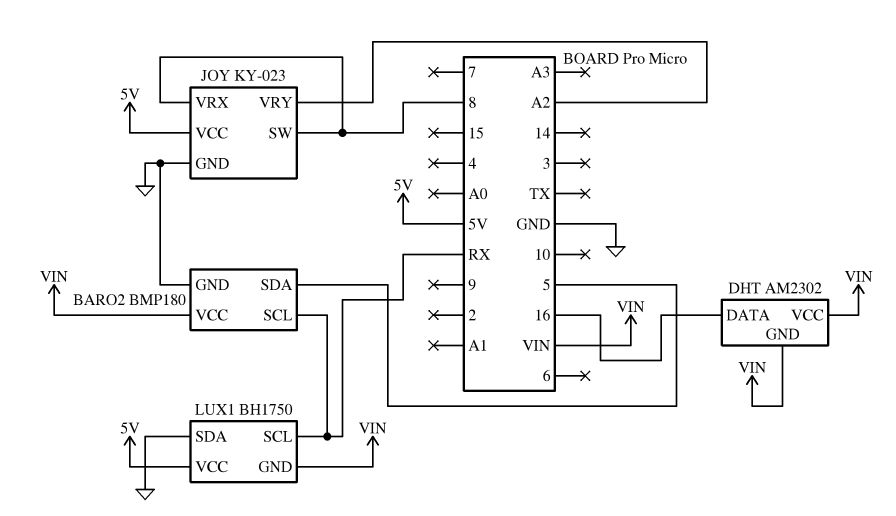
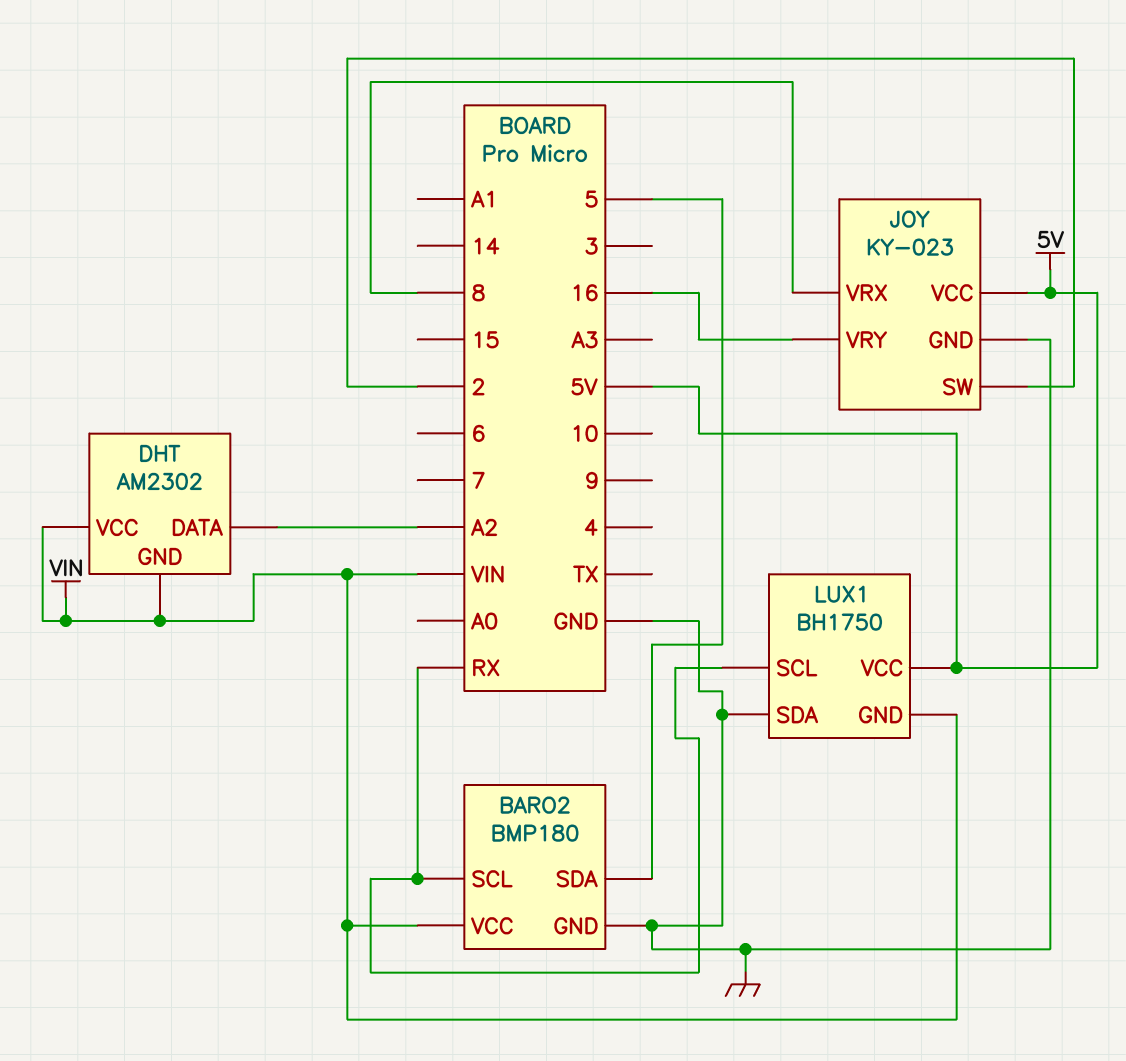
DHT pin DATA: 16 -> A2
JOY pin SW: 8 -> 2
JOY pin VRY: A2 -> 16

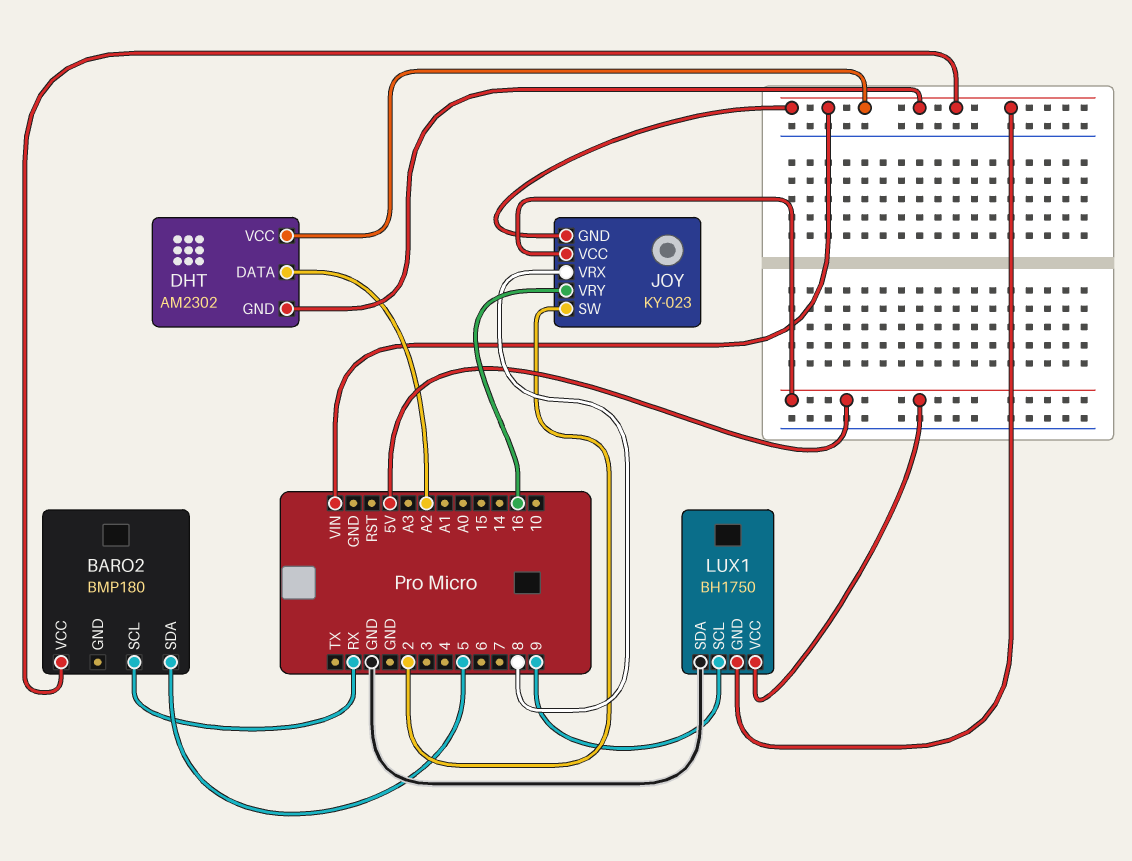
BARO2 pin GND: GND -> none
JOY pin GND: GND -> VIN
LUX1 pin SCL: RX -> 9

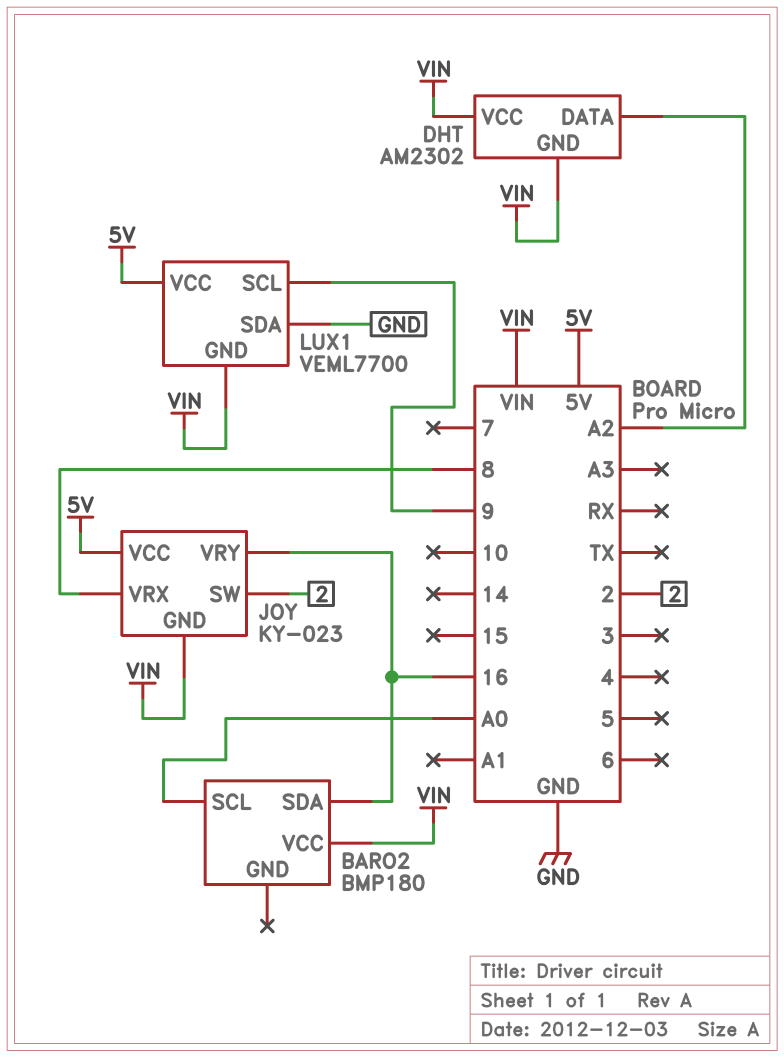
BARO2 pin SCL: RX -> A0
BARO2 pin SDA: 5 -> 16
LUX1: BH1750 -> VEML7700

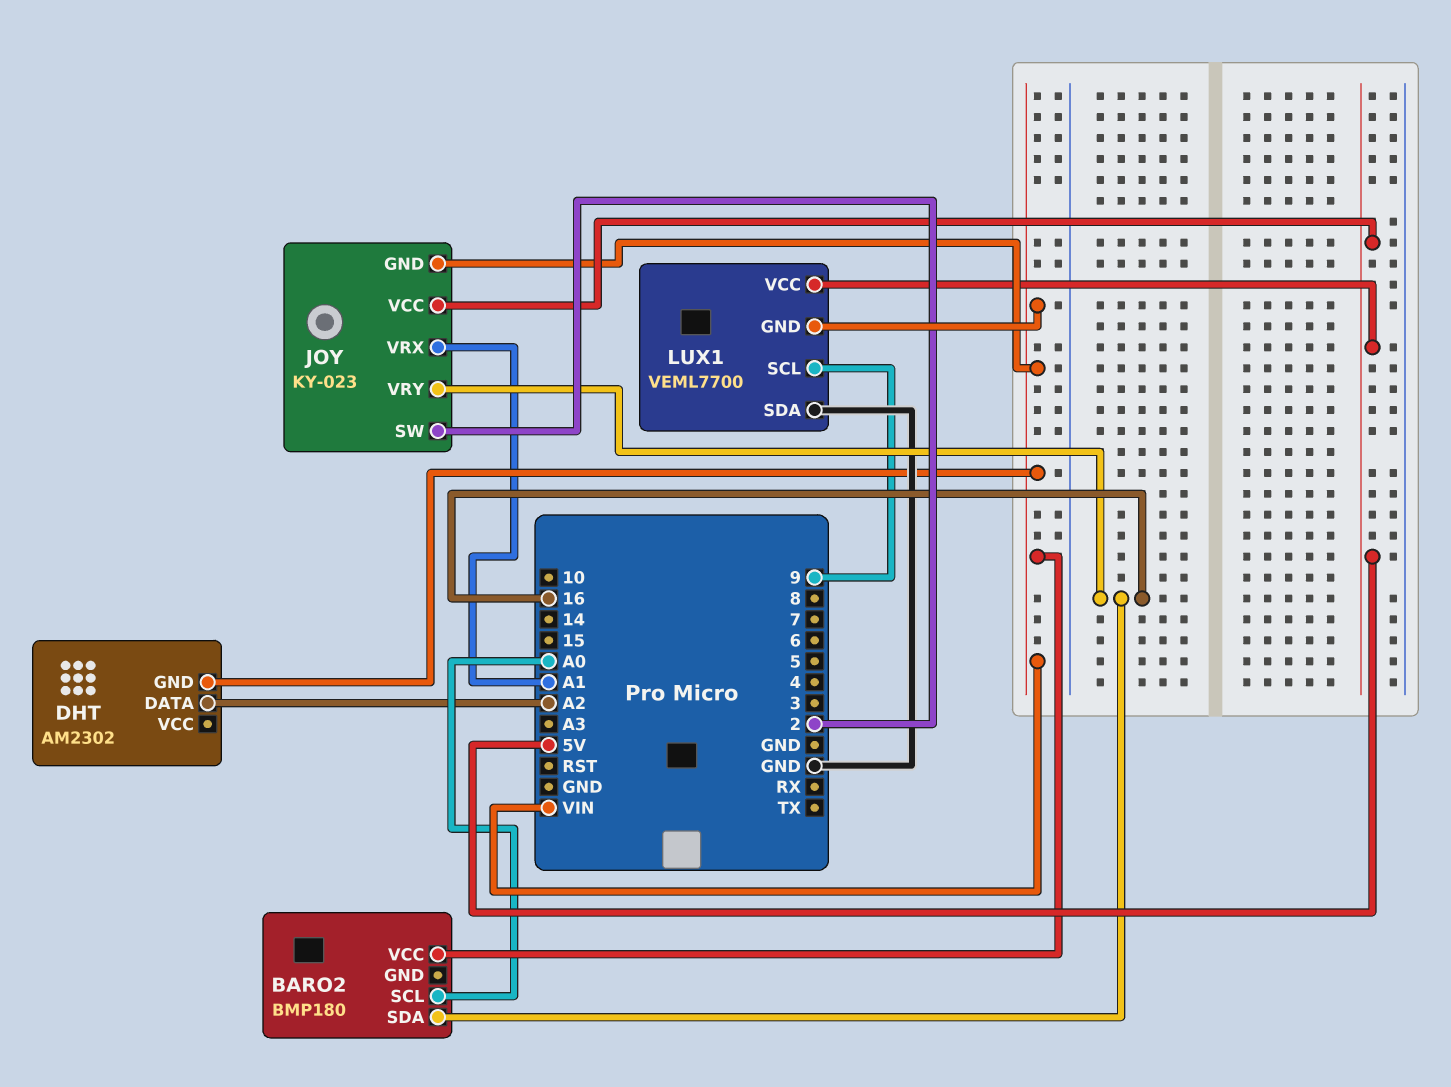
DHT pin VCC: VIN -> none
JOY pin VRX: 8 -> A1

